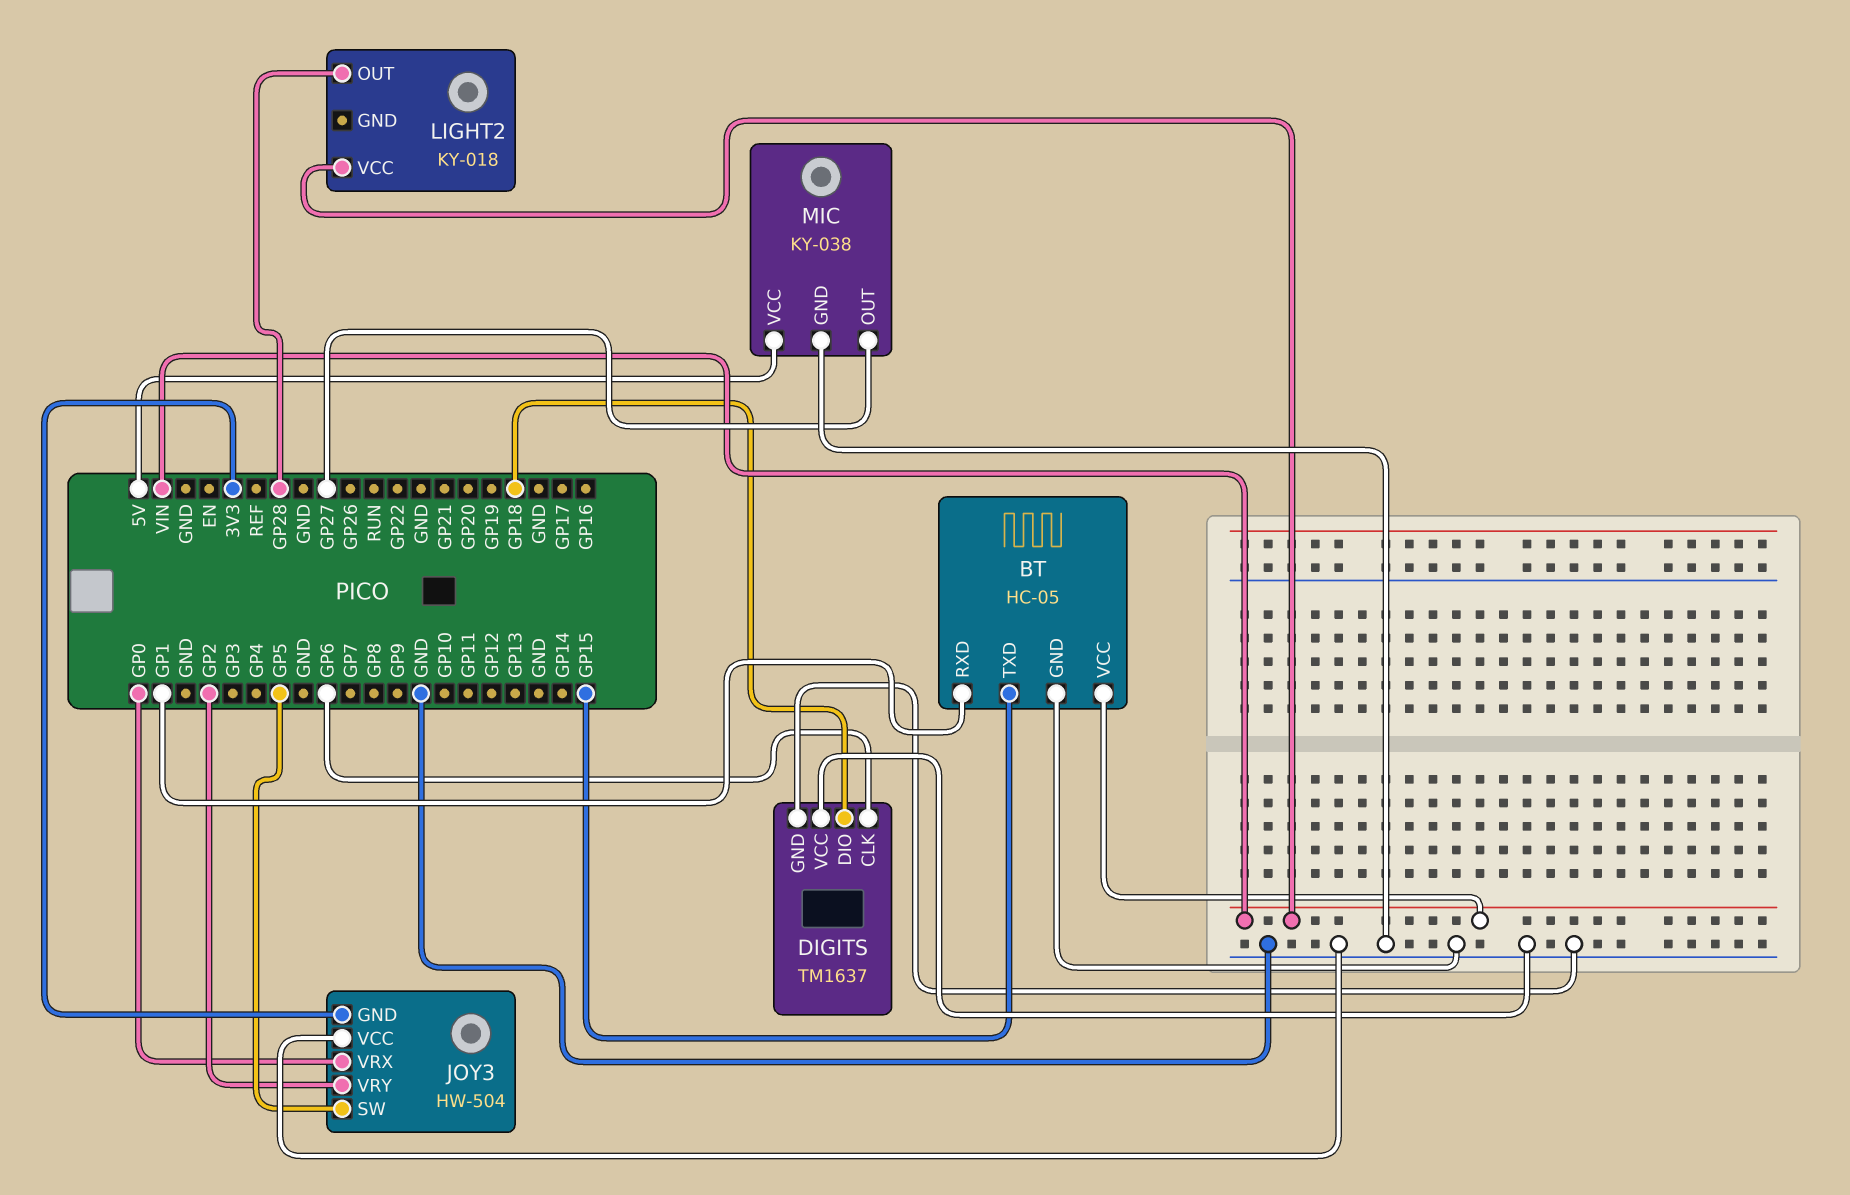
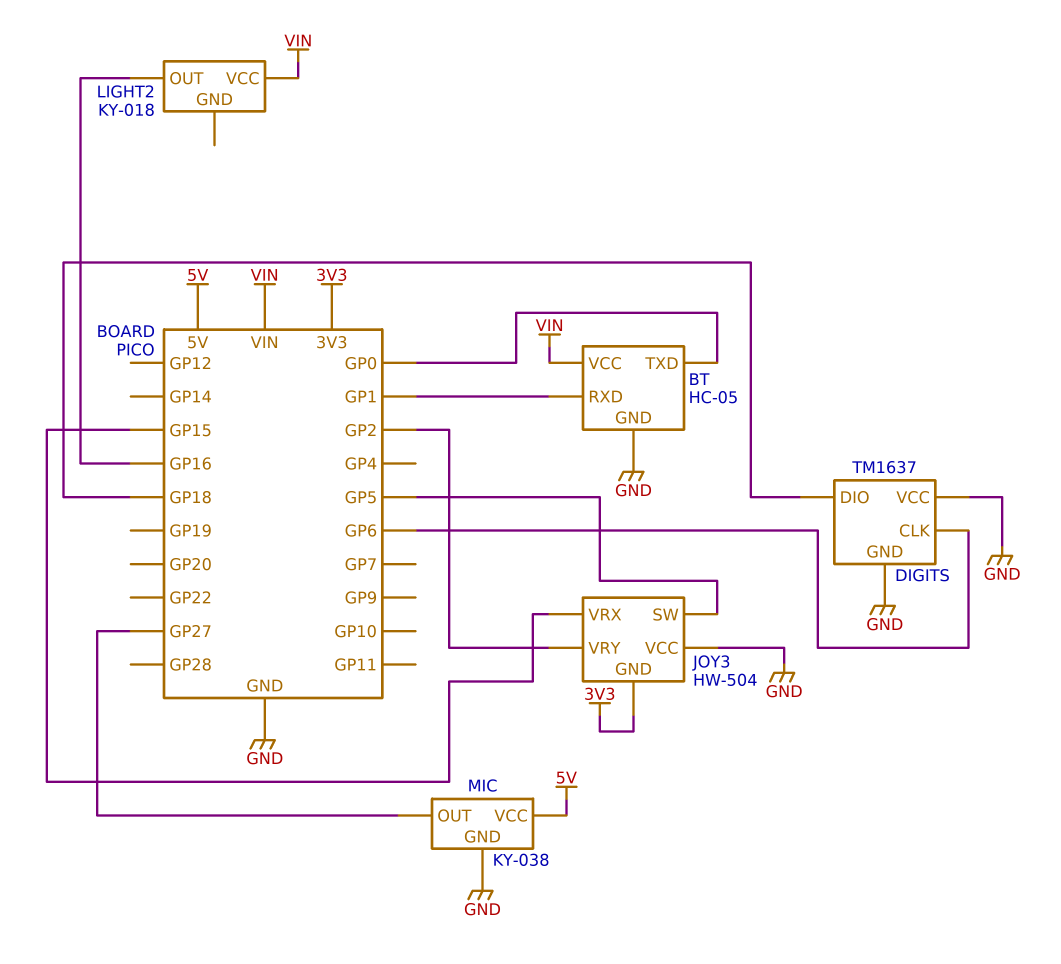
BT pin TXD: GP15 -> GP0
JOY3 pin VRX: GP0 -> GP15
LIGHT2 pin OUT: GP28 -> GP16

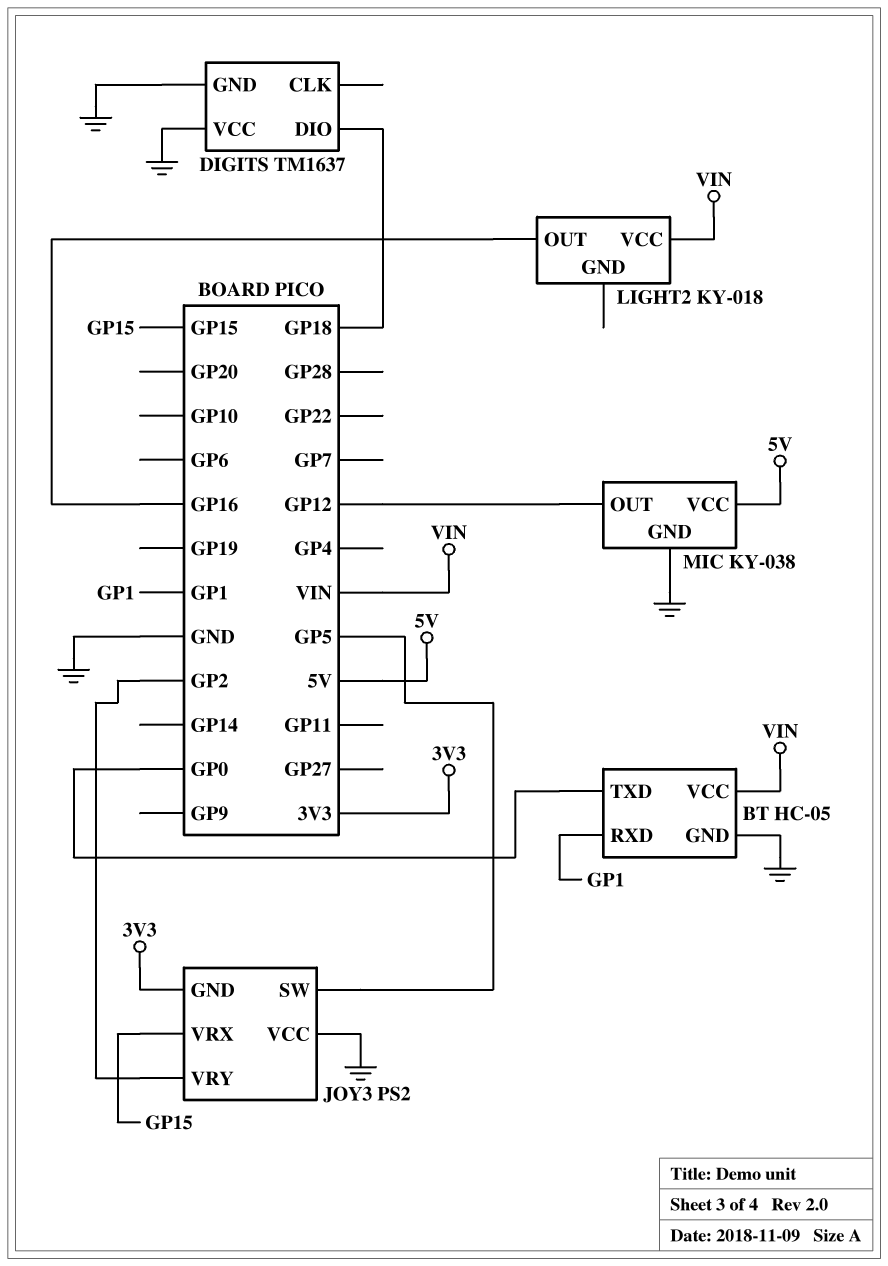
DIGITS pin CLK: GP6 -> none
JOY3: HW-504 -> PS2
MIC pin OUT: GP27 -> GP12

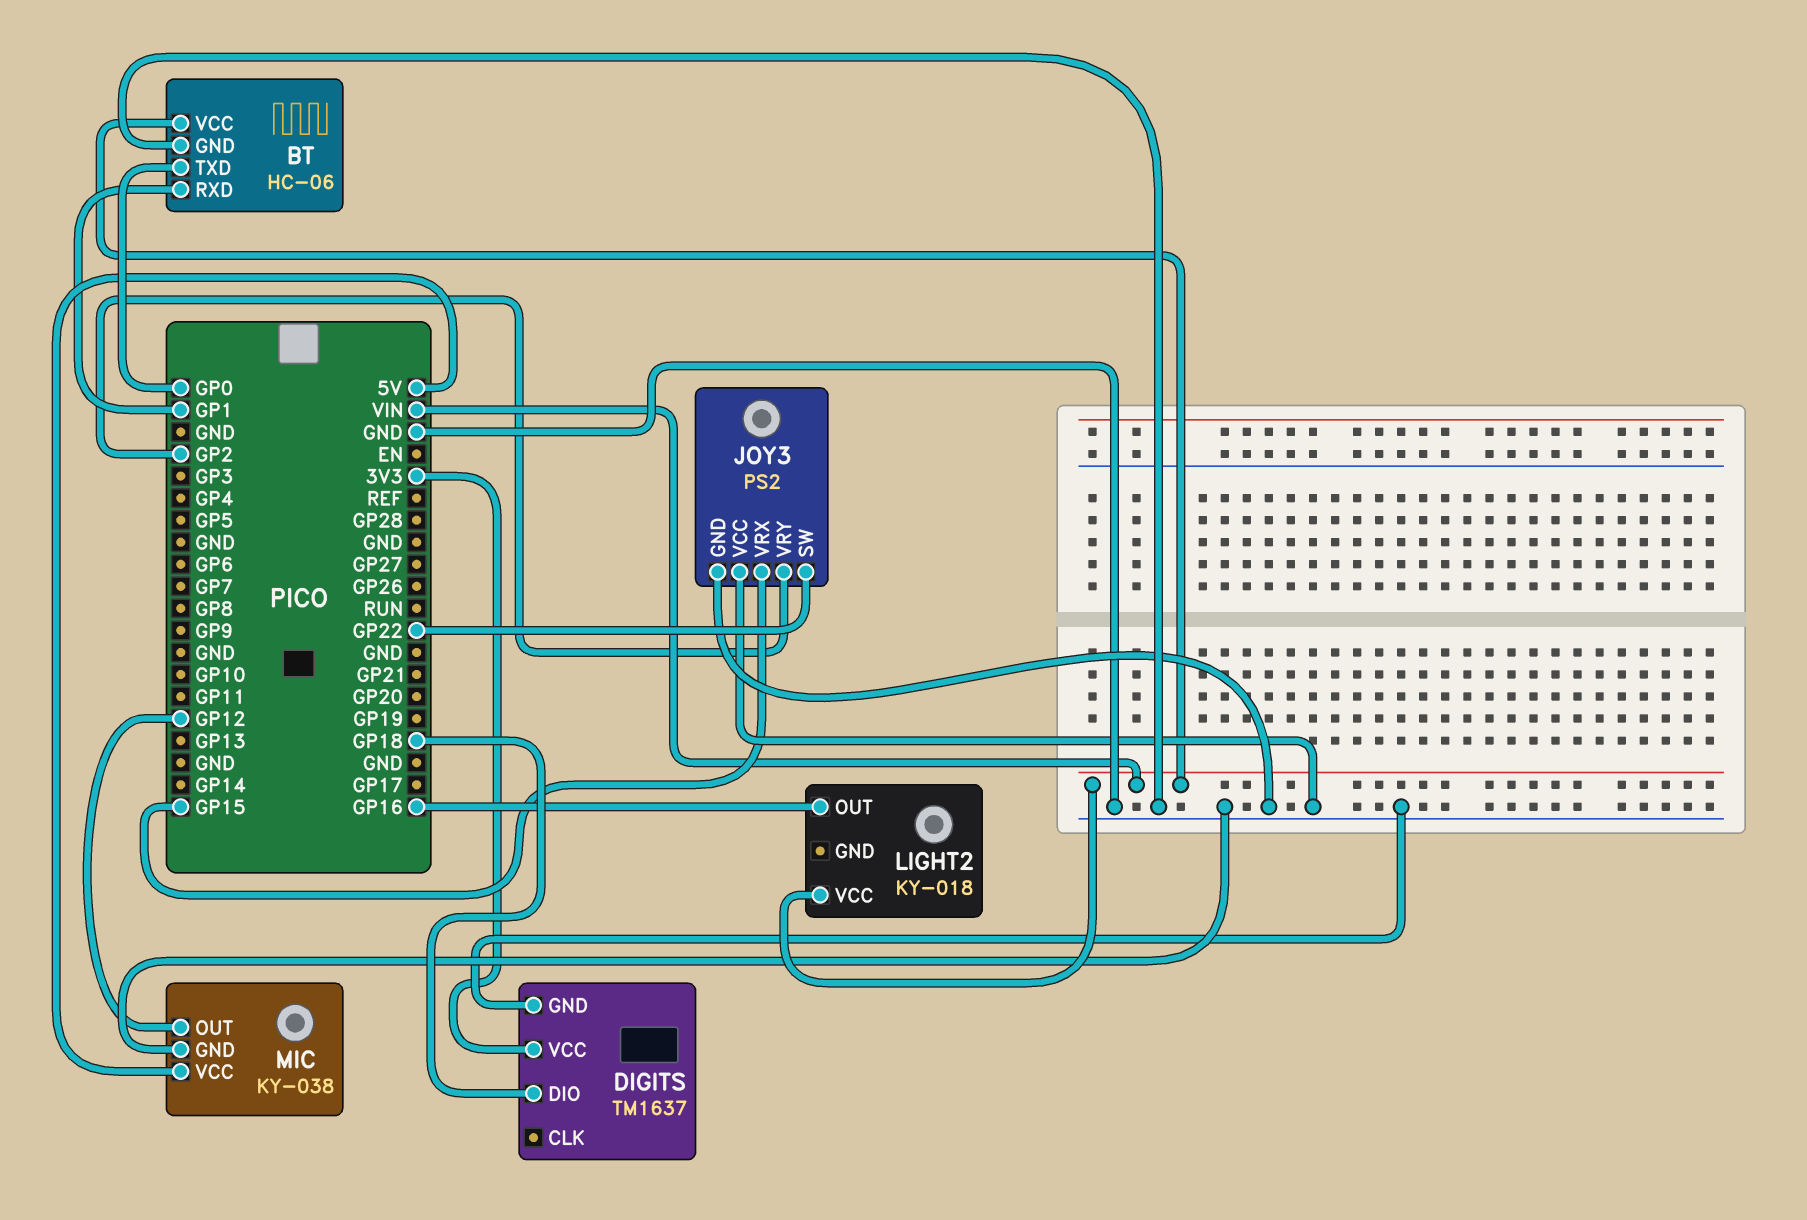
BT: HC-05 -> HC-06
DIGITS pin VCC: GND -> 3V3
JOY3 pin GND: 3V3 -> GND
JOY3 pin SW: GP5 -> GP22

